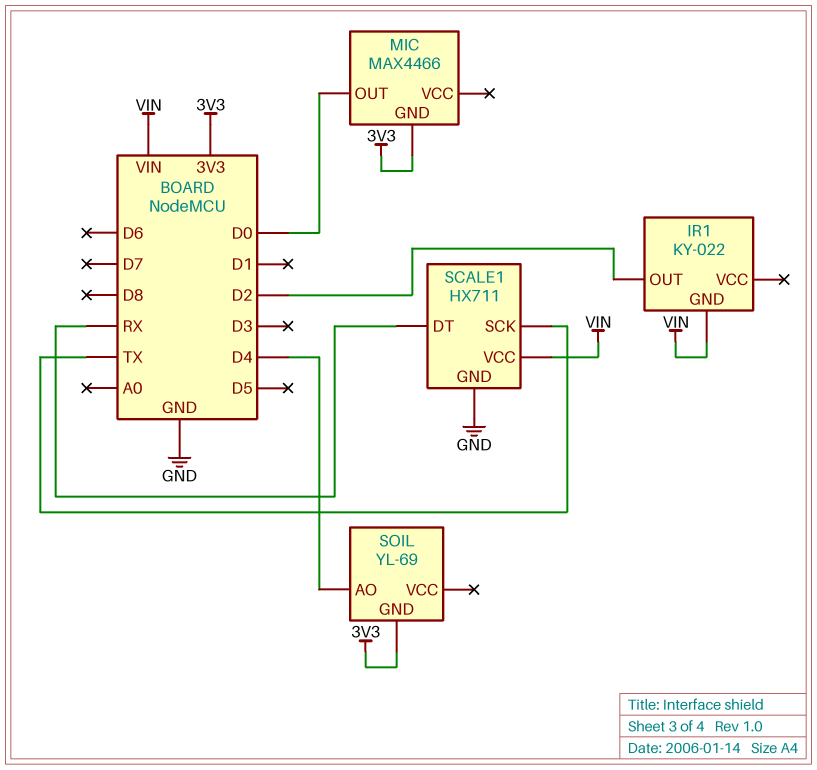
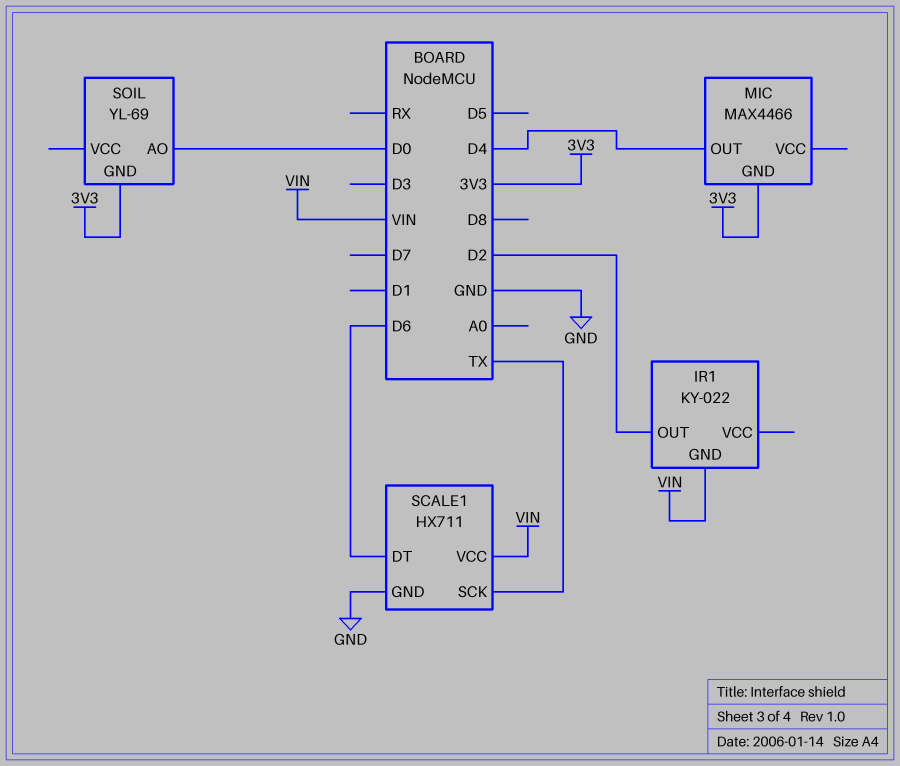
MIC pin OUT: D0 -> D4
SCALE1 pin DT: RX -> D6
SOIL pin AO: D4 -> D0

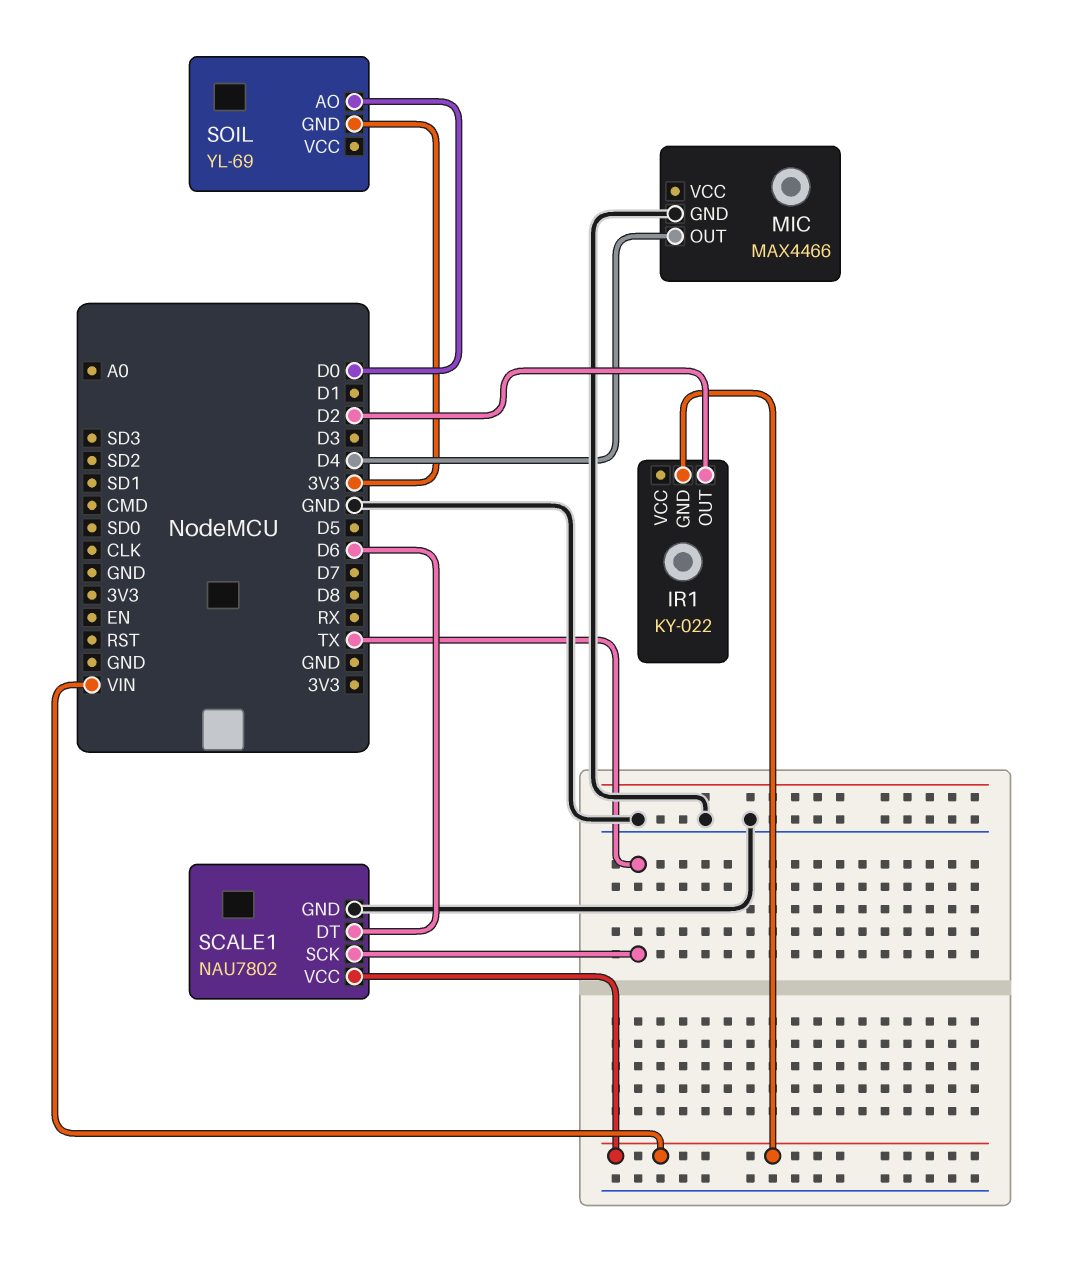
MIC pin GND: 3V3 -> GND
SCALE1: HX711 -> NAU7802

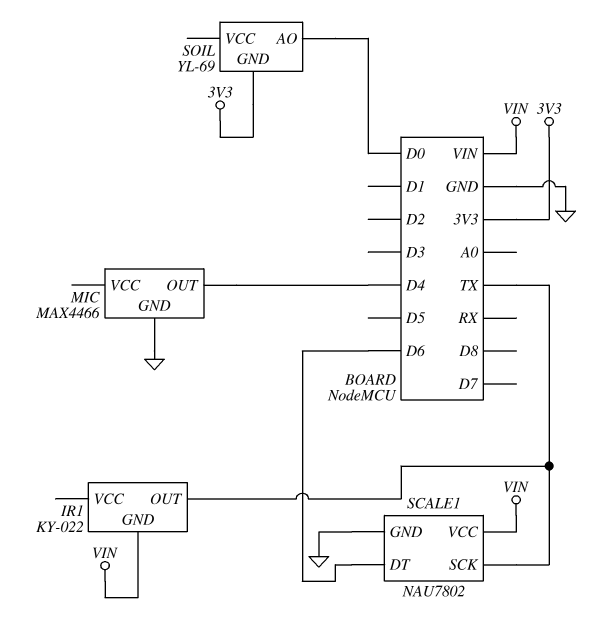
IR1 pin OUT: D2 -> TX

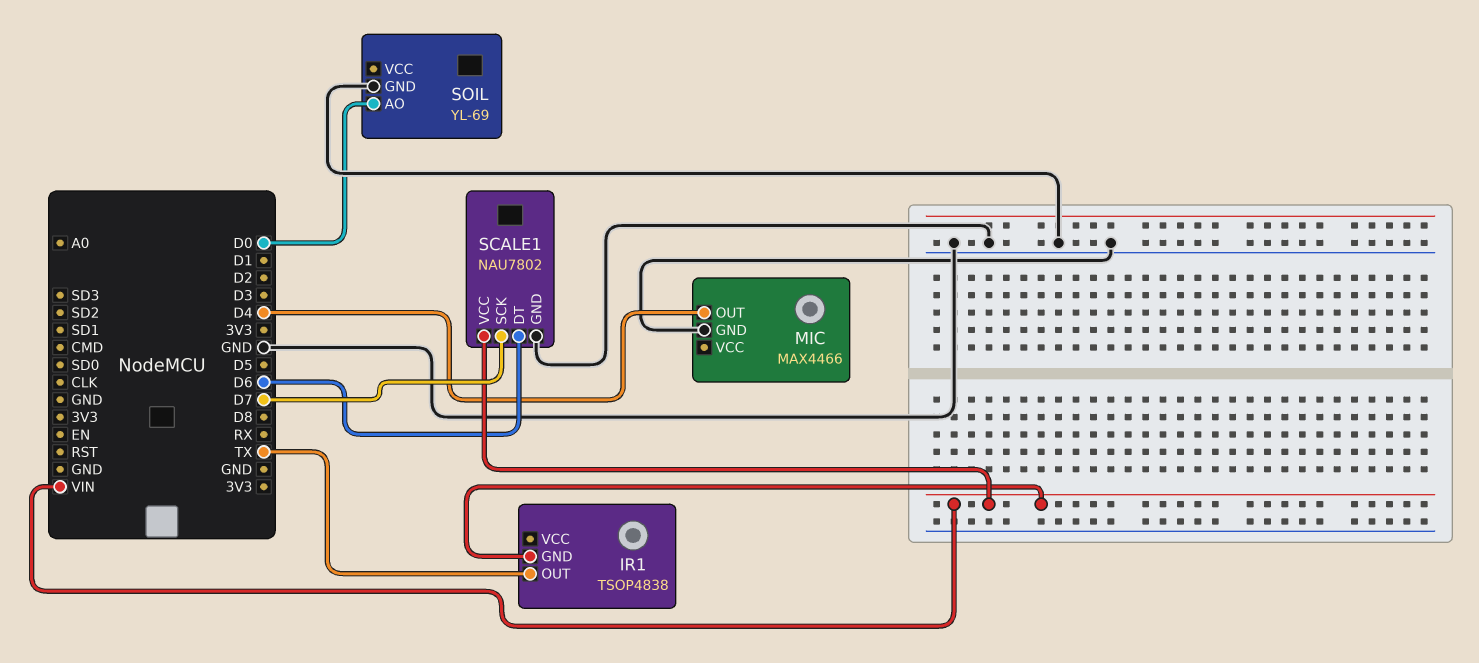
IR1: KY-022 -> TSOP4838
SCALE1 pin SCK: TX -> D7
SOIL pin GND: 3V3 -> GND

